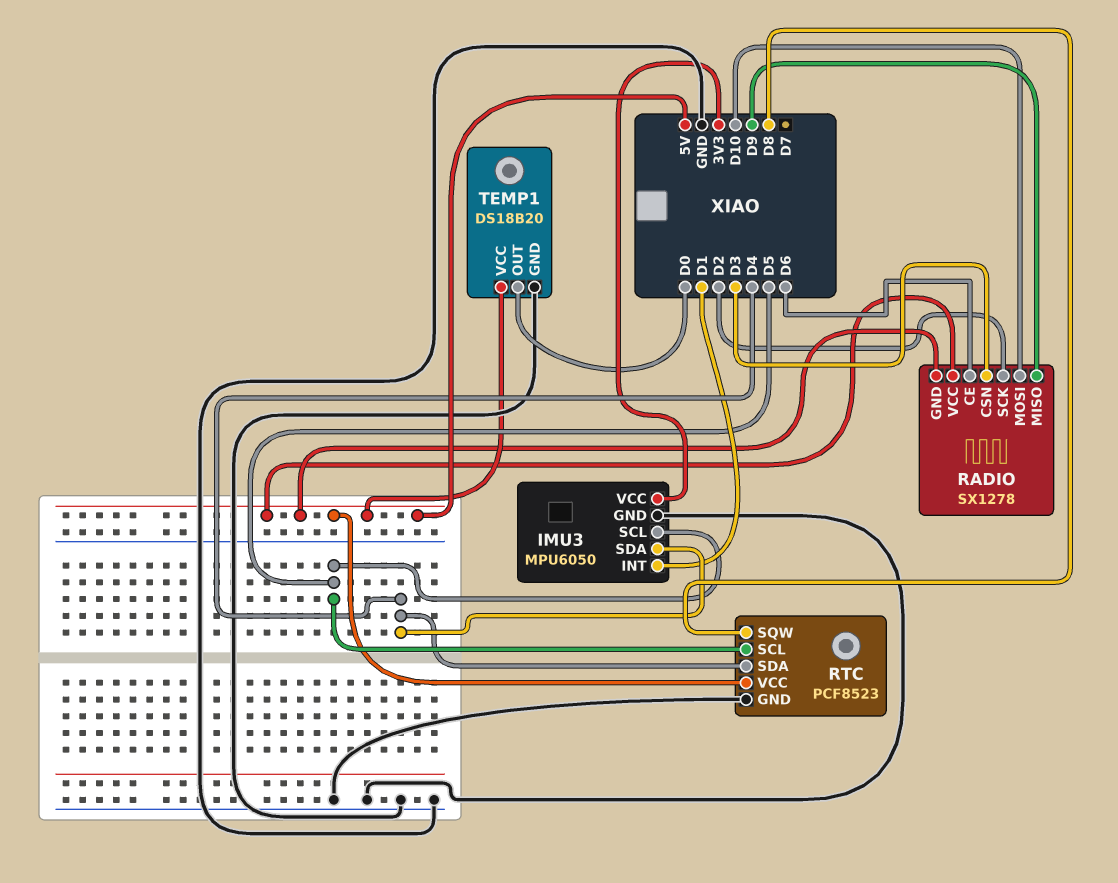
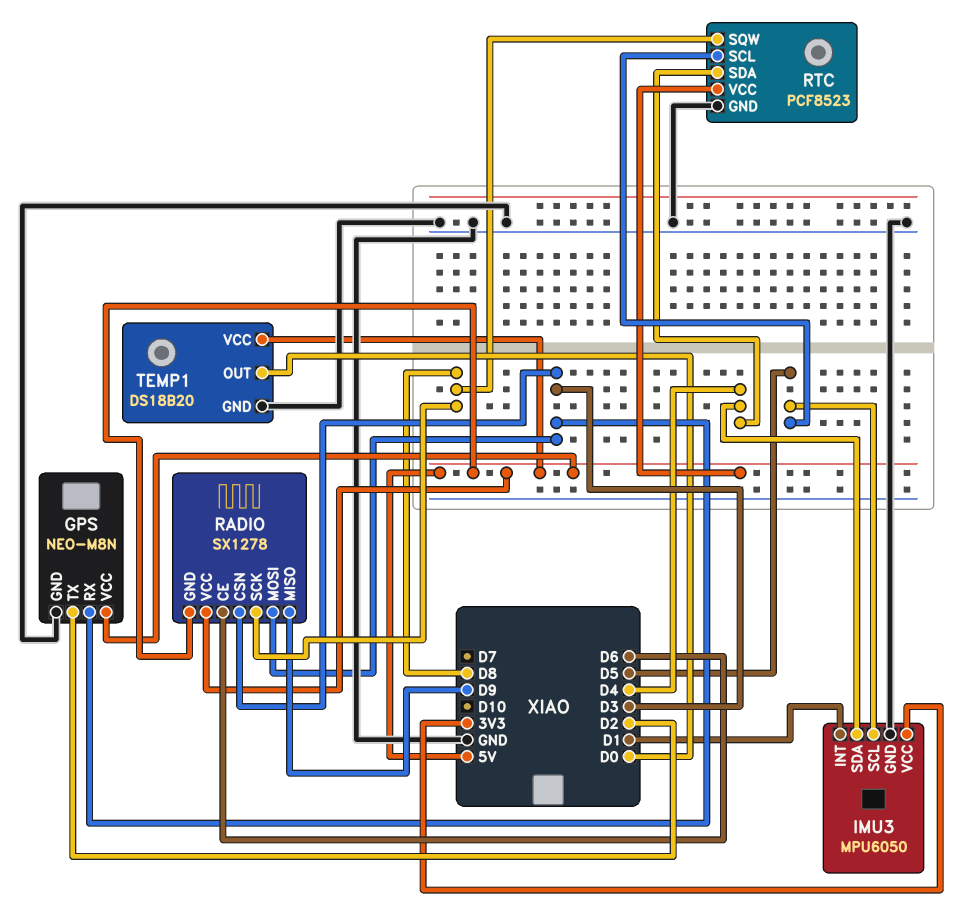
GPS: none -> NEO-M8N
GPS pin GND: none -> GND
GPS pin RX: none -> D3
GPS pin TX: none -> D2
GPS pin VCC: none -> 5V
RADIO pin MOSI: D10 -> D3
RADIO pin SCK: D2 -> D8

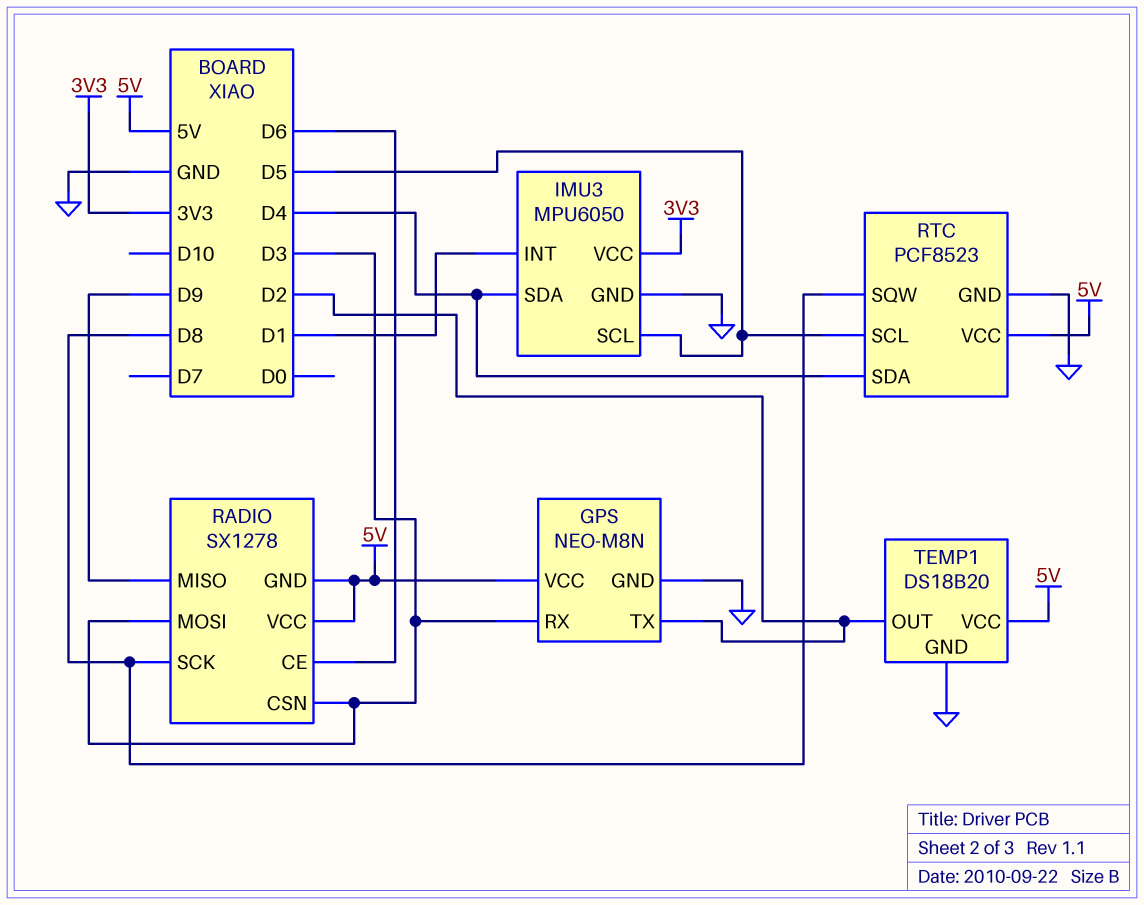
TEMP1 pin OUT: D0 -> D2

